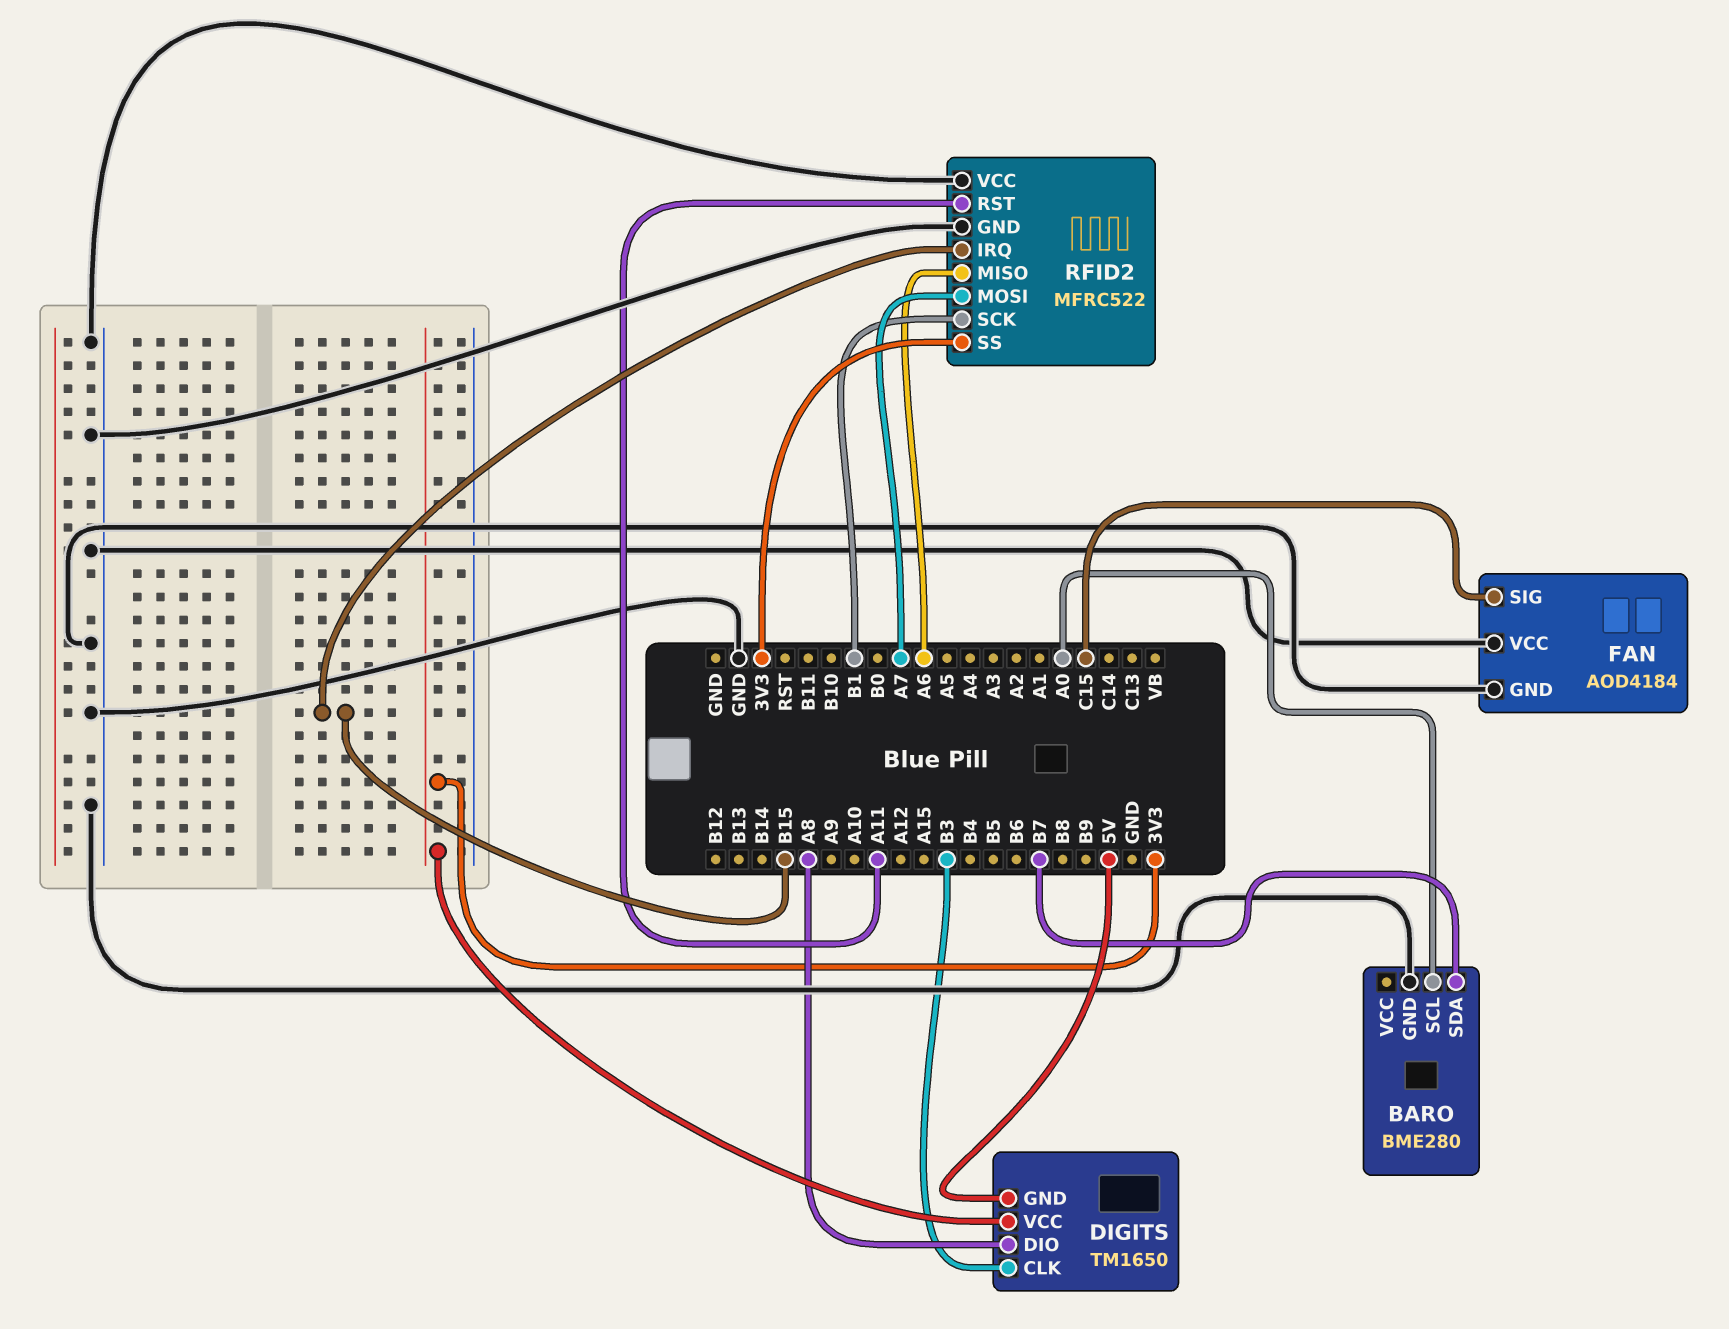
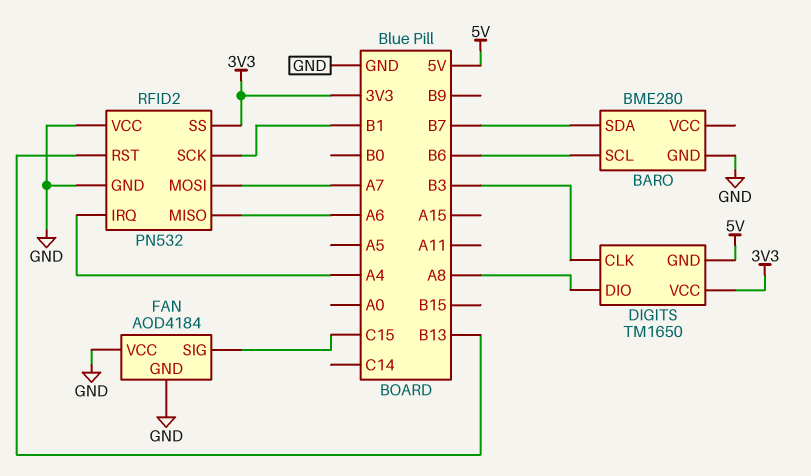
BARO pin SCL: A0 -> B6
RFID2: MFRC522 -> PN532
RFID2 pin IRQ: B15 -> A4
RFID2 pin RST: A11 -> B13

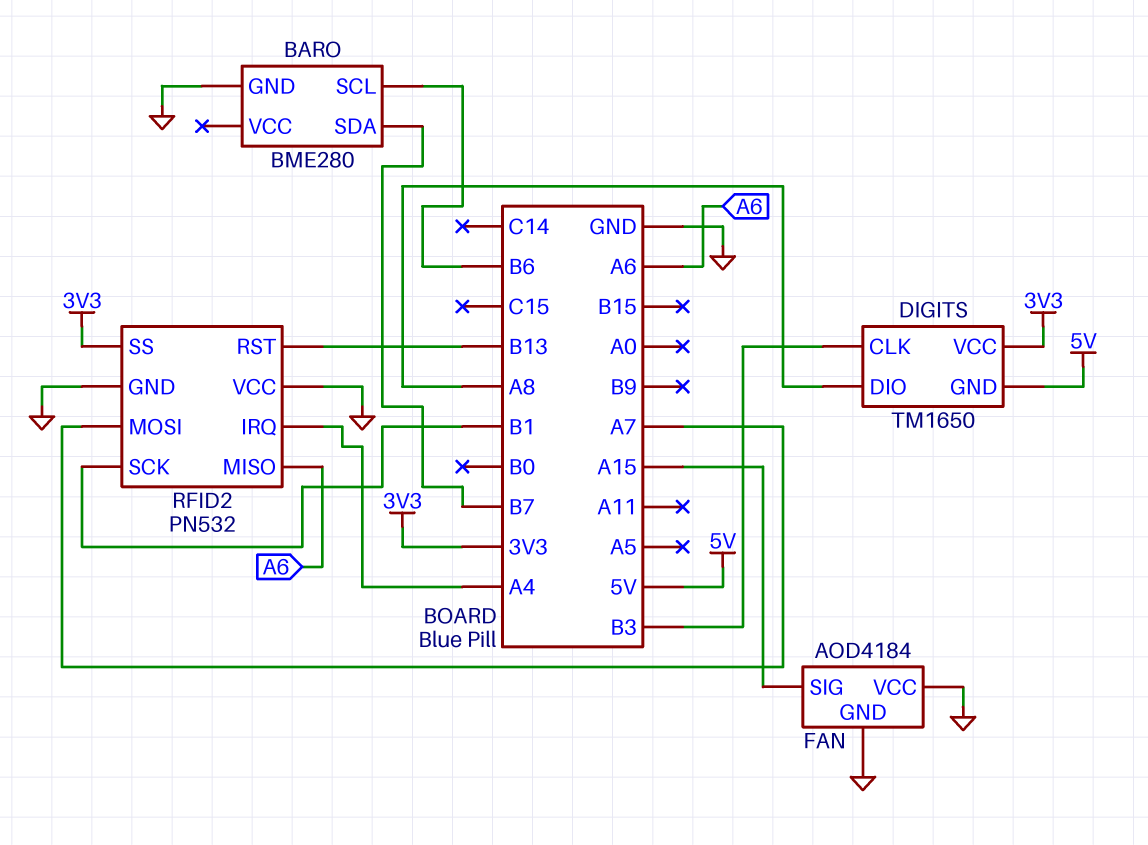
FAN pin SIG: C15 -> A15

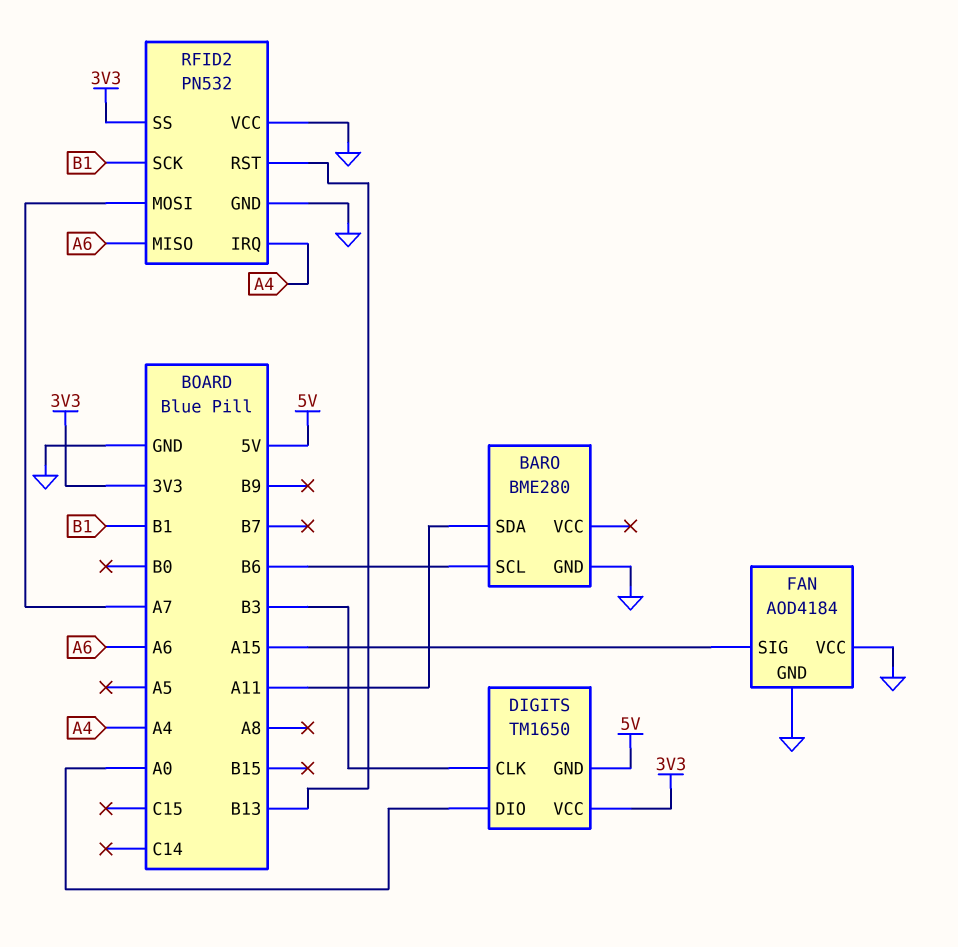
BARO pin SDA: B7 -> A11
DIGITS pin DIO: A8 -> A0

